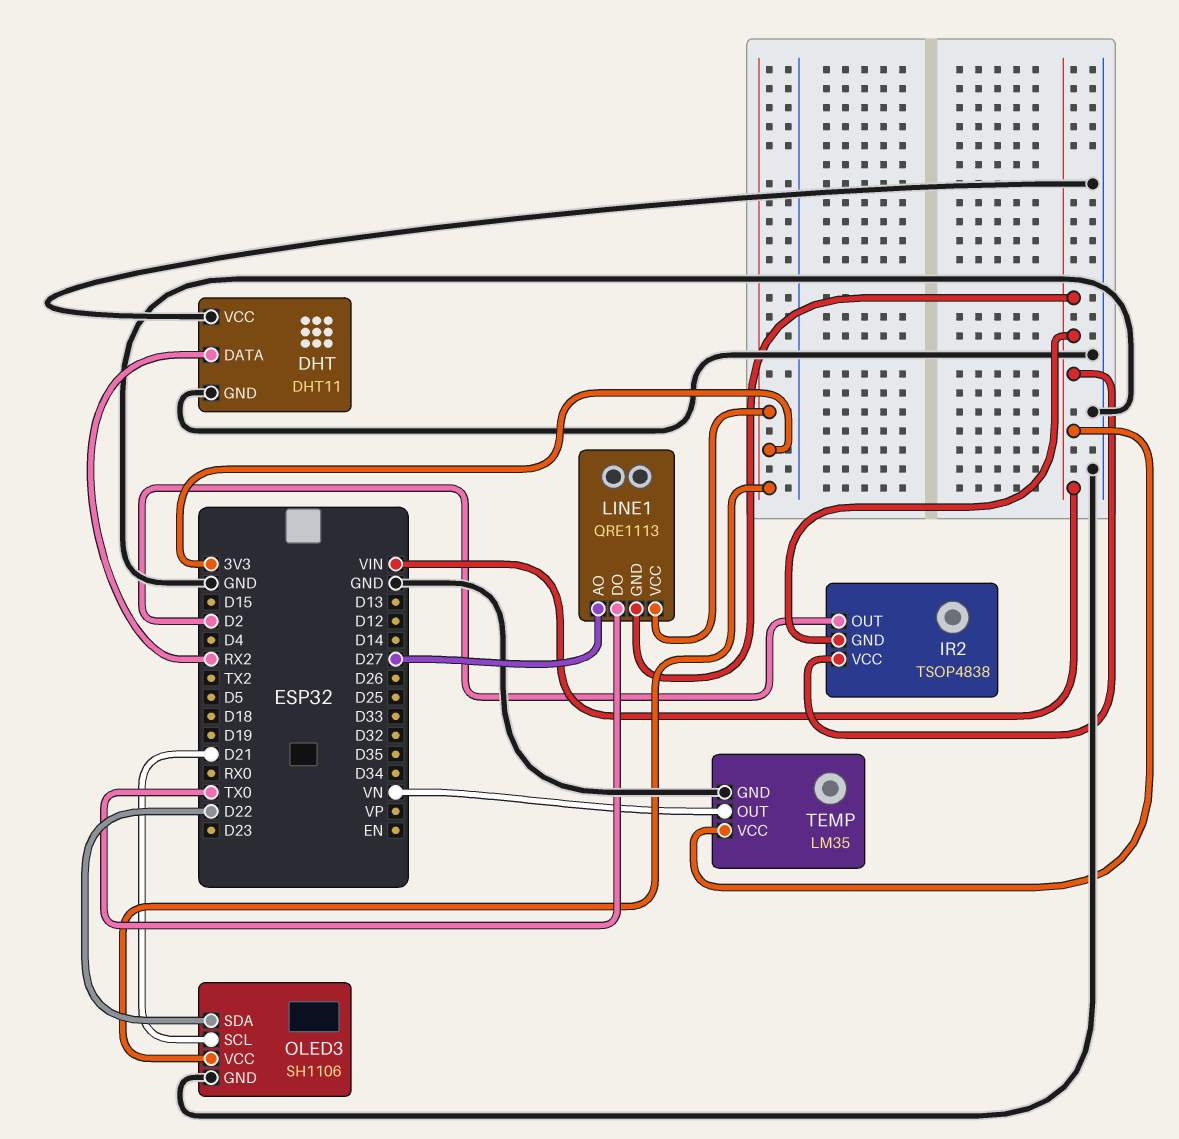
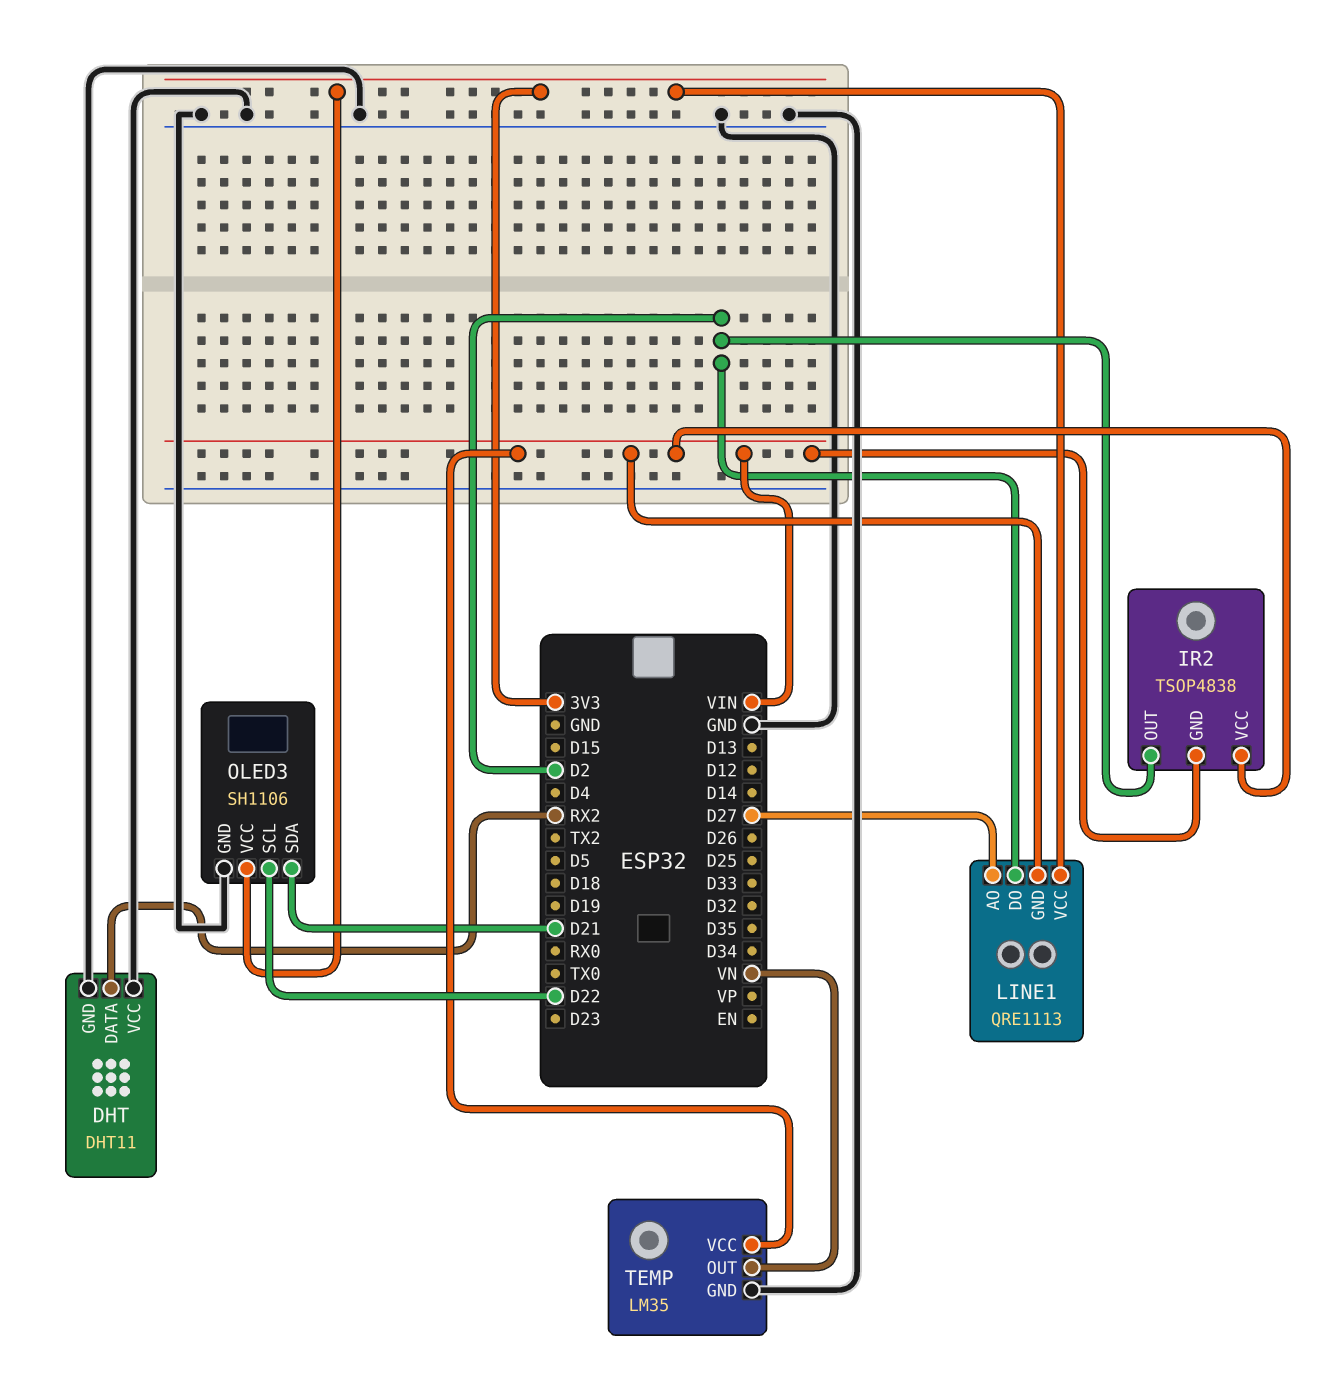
LINE1 pin DO: TX0 -> D2
OLED3 pin SCL: D21 -> D22
OLED3 pin SDA: D22 -> D21

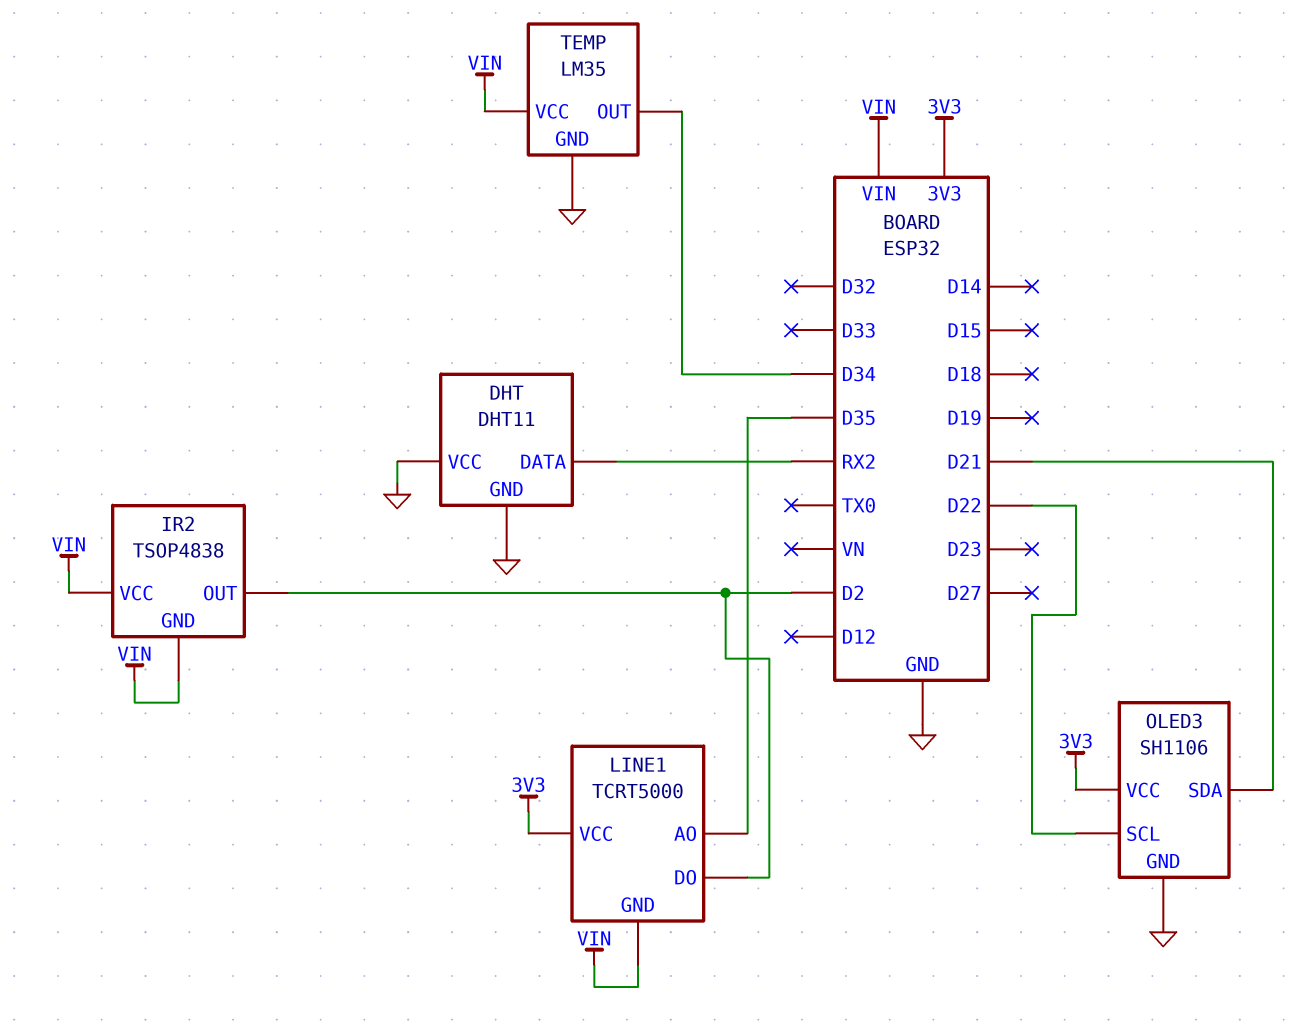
LINE1: QRE1113 -> TCRT5000
LINE1 pin AO: D27 -> D35
TEMP pin OUT: VN -> D34

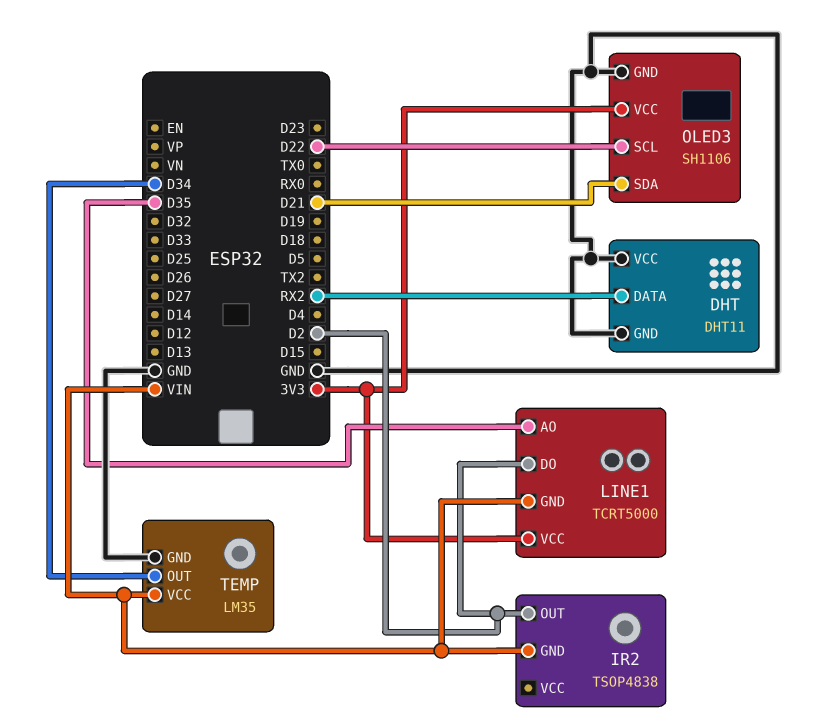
IR2 pin VCC: VIN -> none

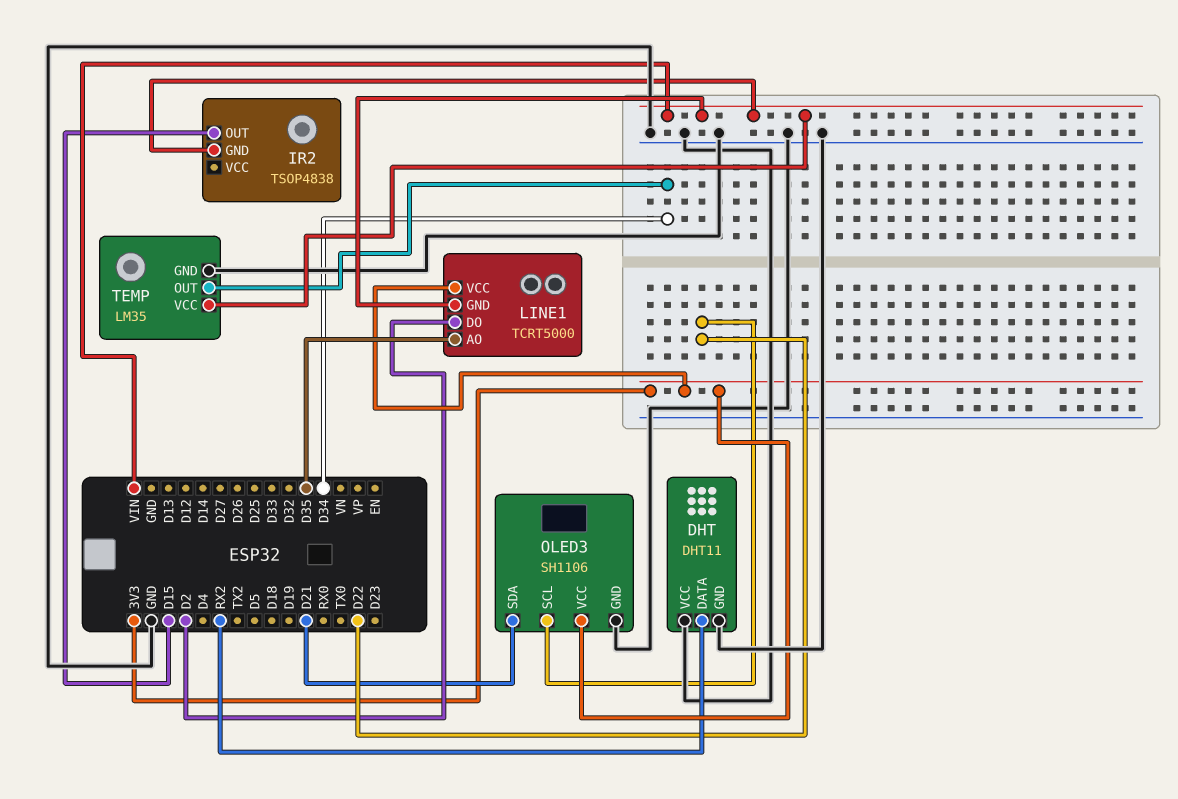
IR2 pin OUT: D2 -> D15

